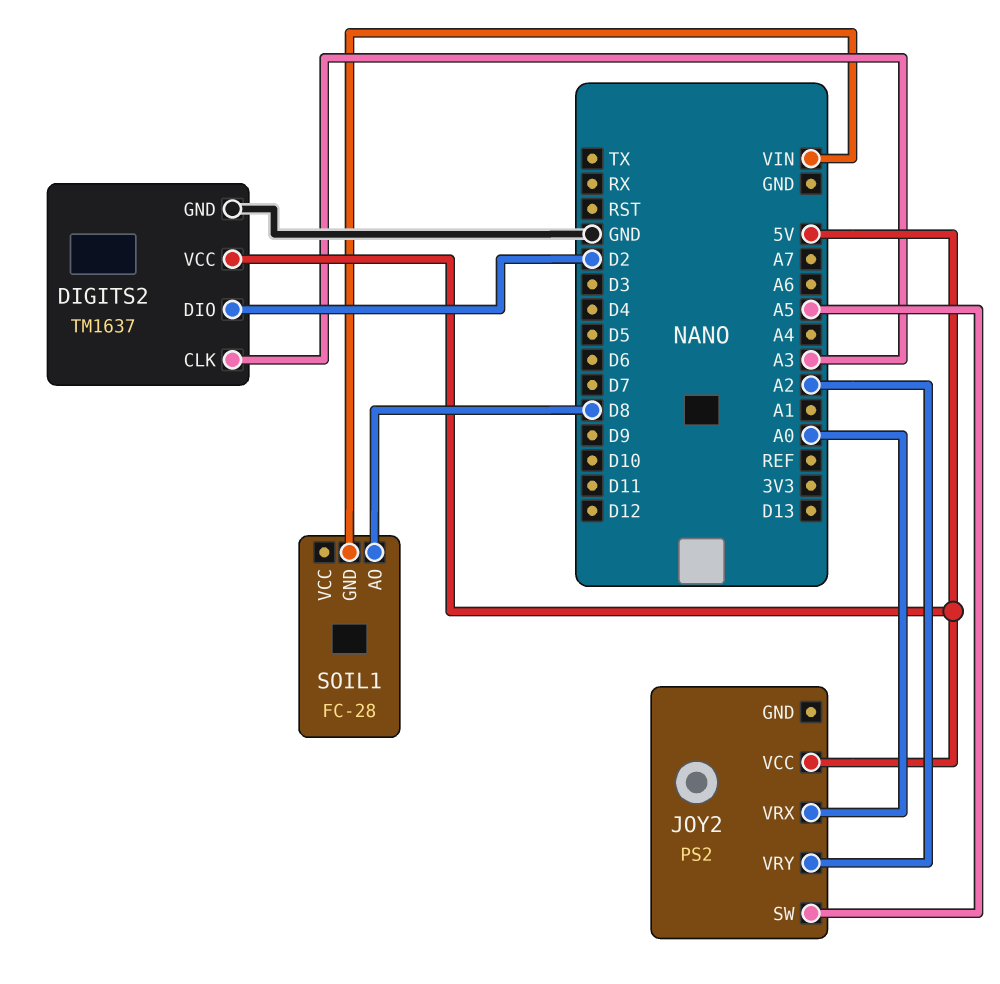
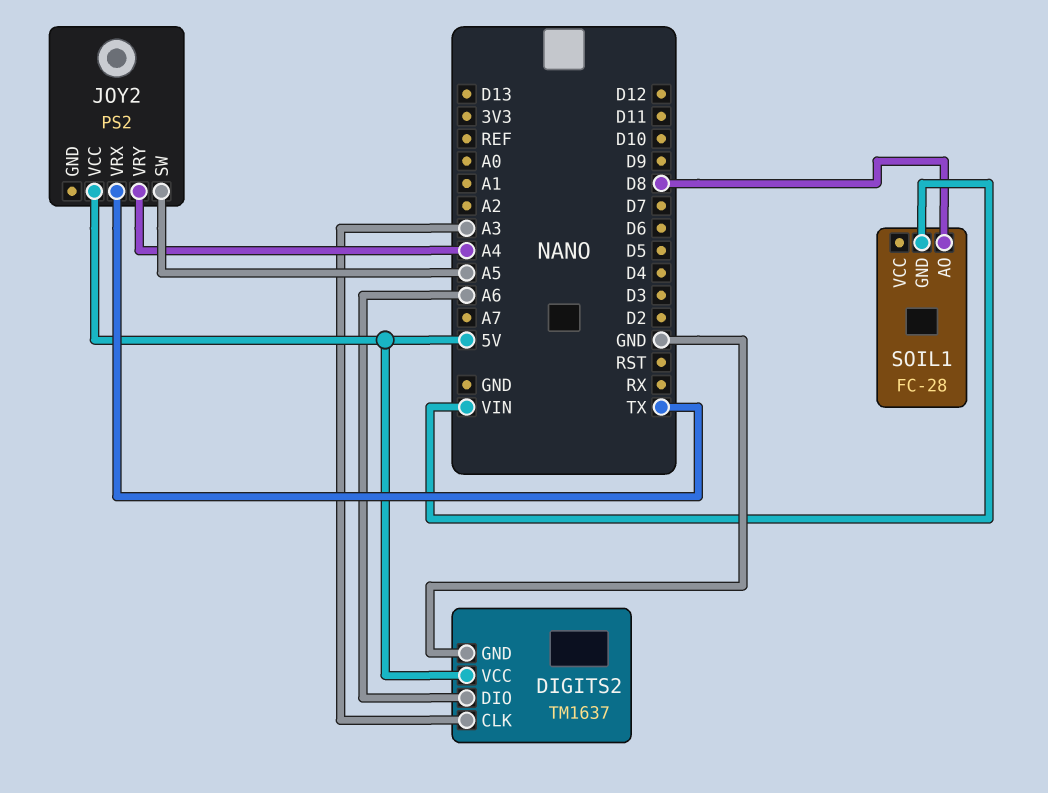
DIGITS2 pin DIO: D2 -> A6
JOY2 pin VRX: A0 -> TX
JOY2 pin VRY: A2 -> A4

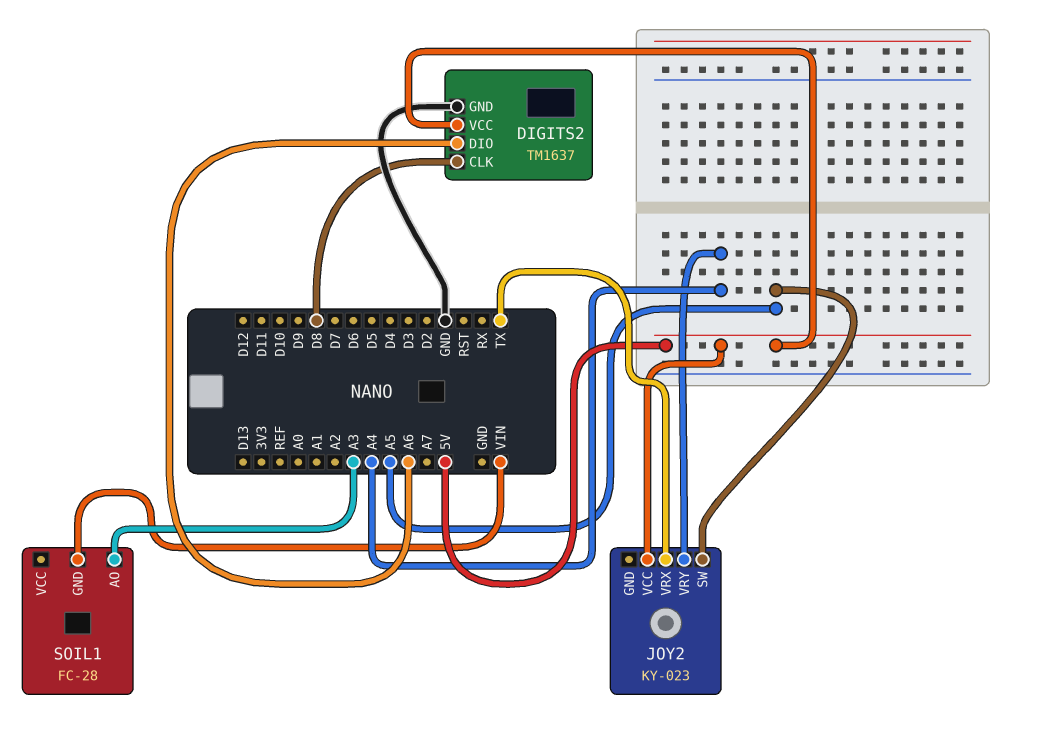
DIGITS2 pin CLK: A3 -> D8
JOY2: PS2 -> KY-023
SOIL1 pin AO: D8 -> A3

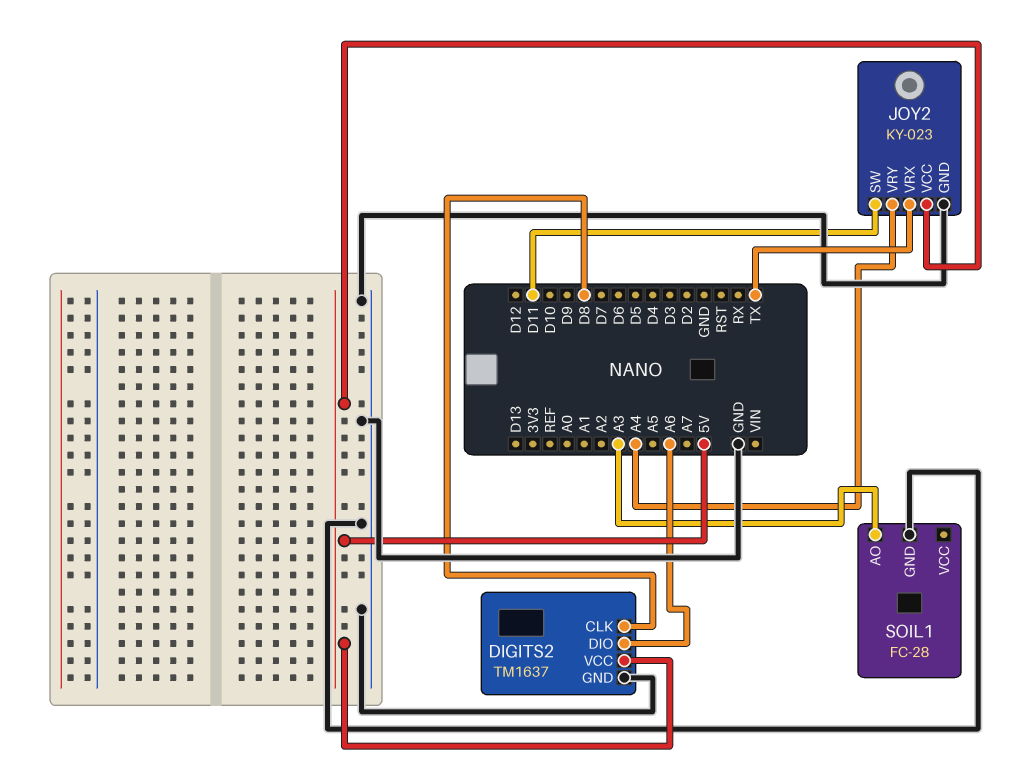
JOY2 pin GND: none -> GND
JOY2 pin SW: A5 -> D11
SOIL1 pin GND: VIN -> GND

